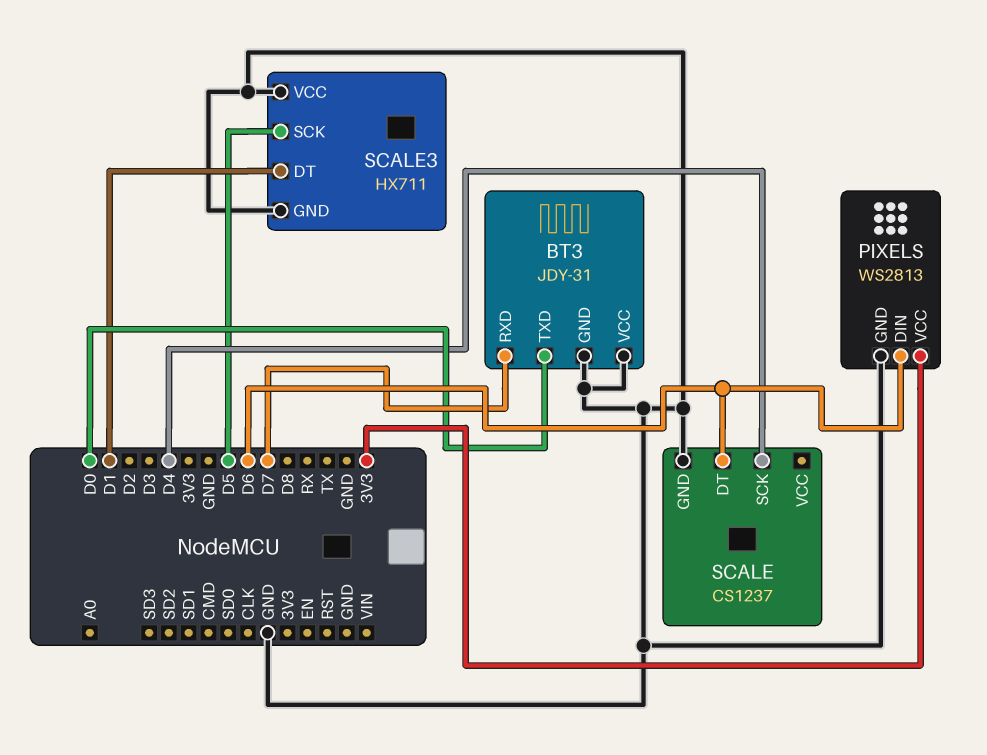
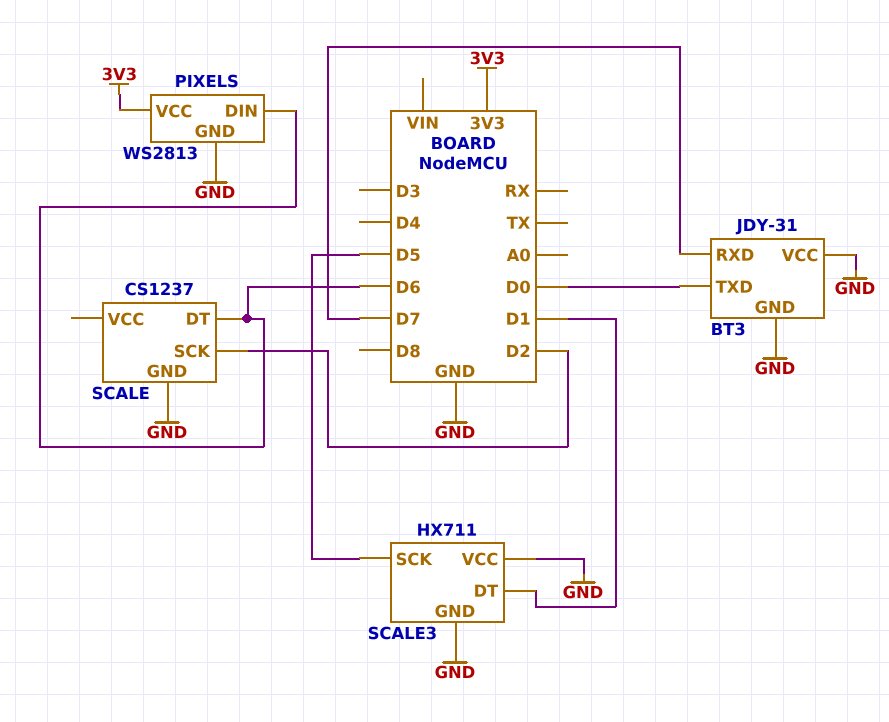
SCALE pin SCK: D4 -> D2

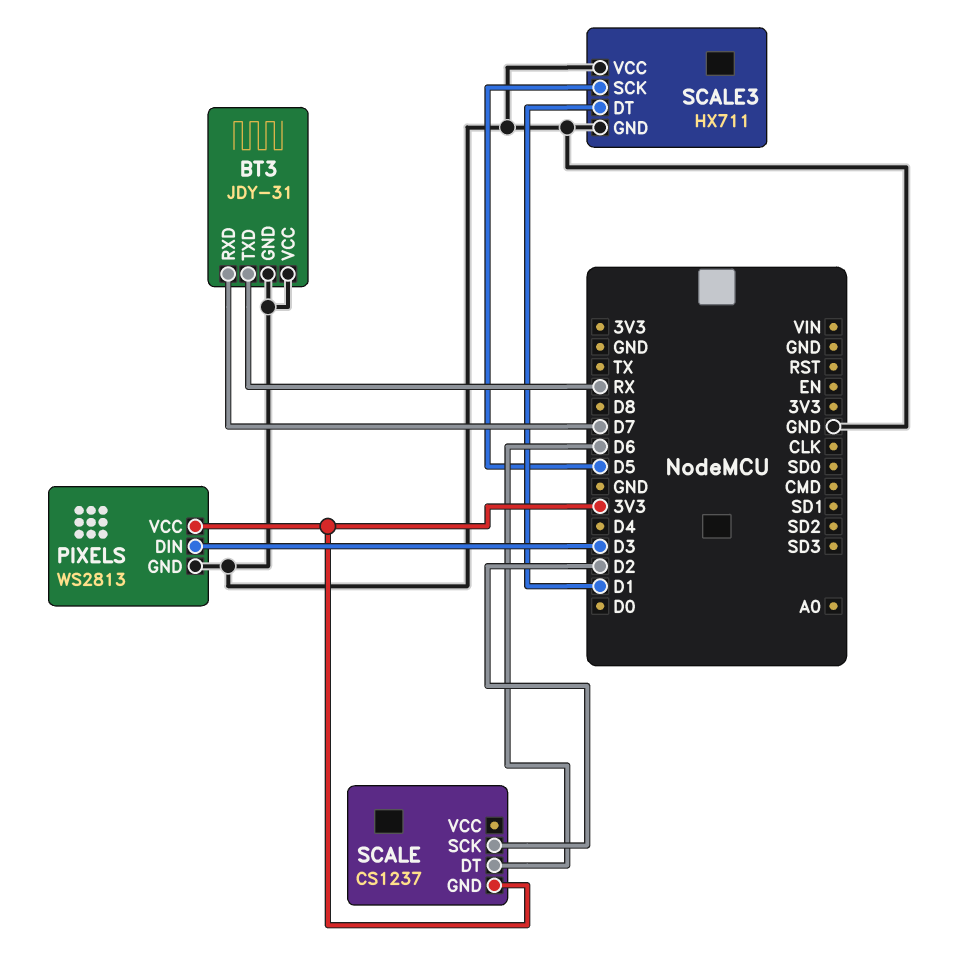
BT3 pin TXD: D0 -> RX
PIXELS pin DIN: D6 -> D3
SCALE pin GND: GND -> 3V3

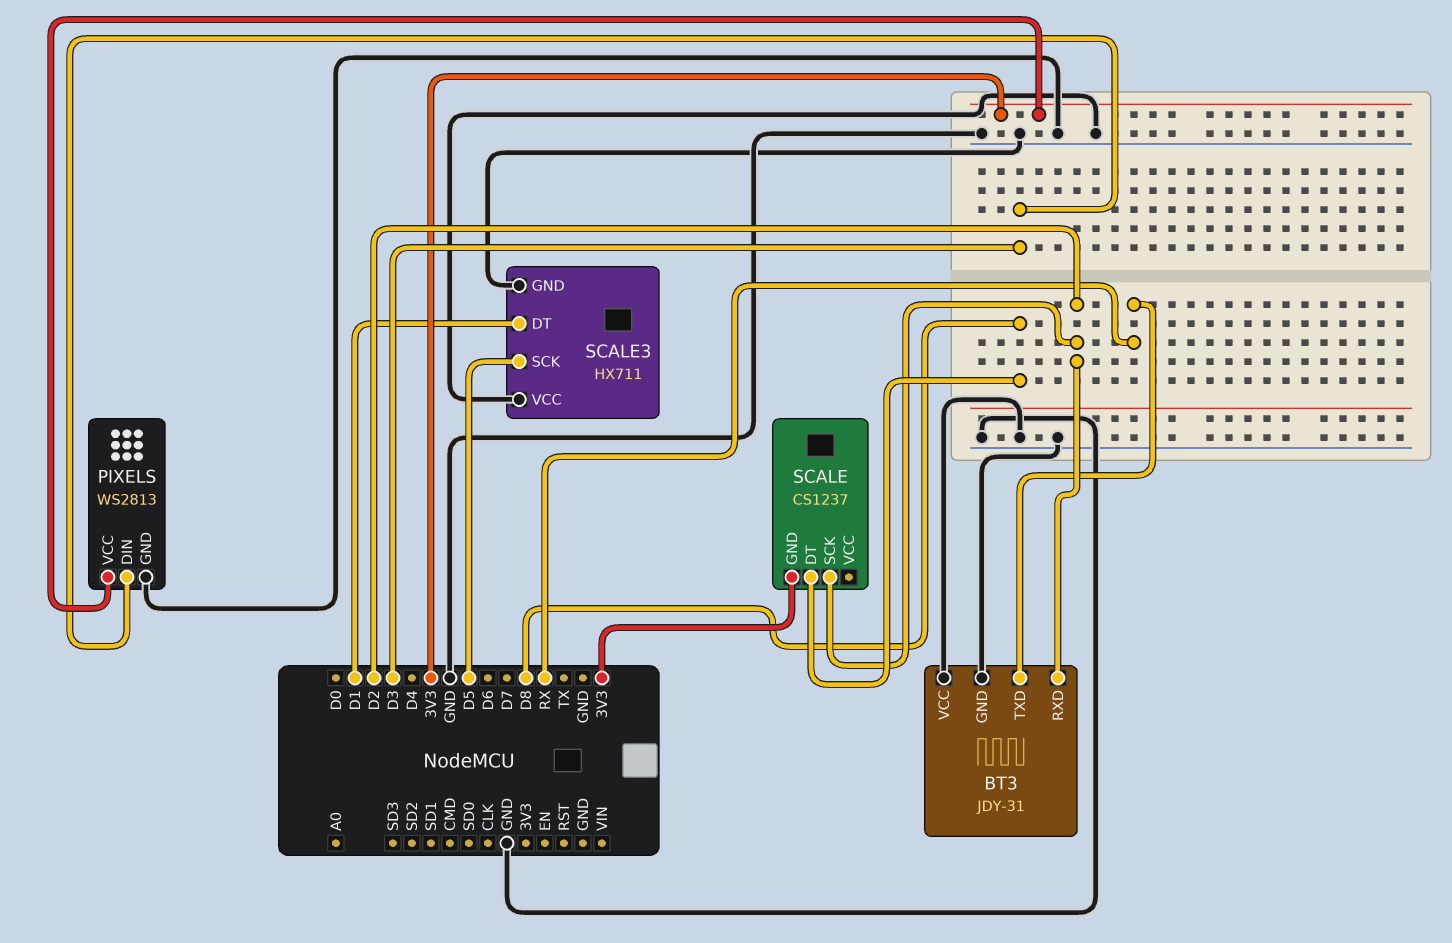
BT3 pin RXD: D7 -> D2
SCALE pin DT: D6 -> D8

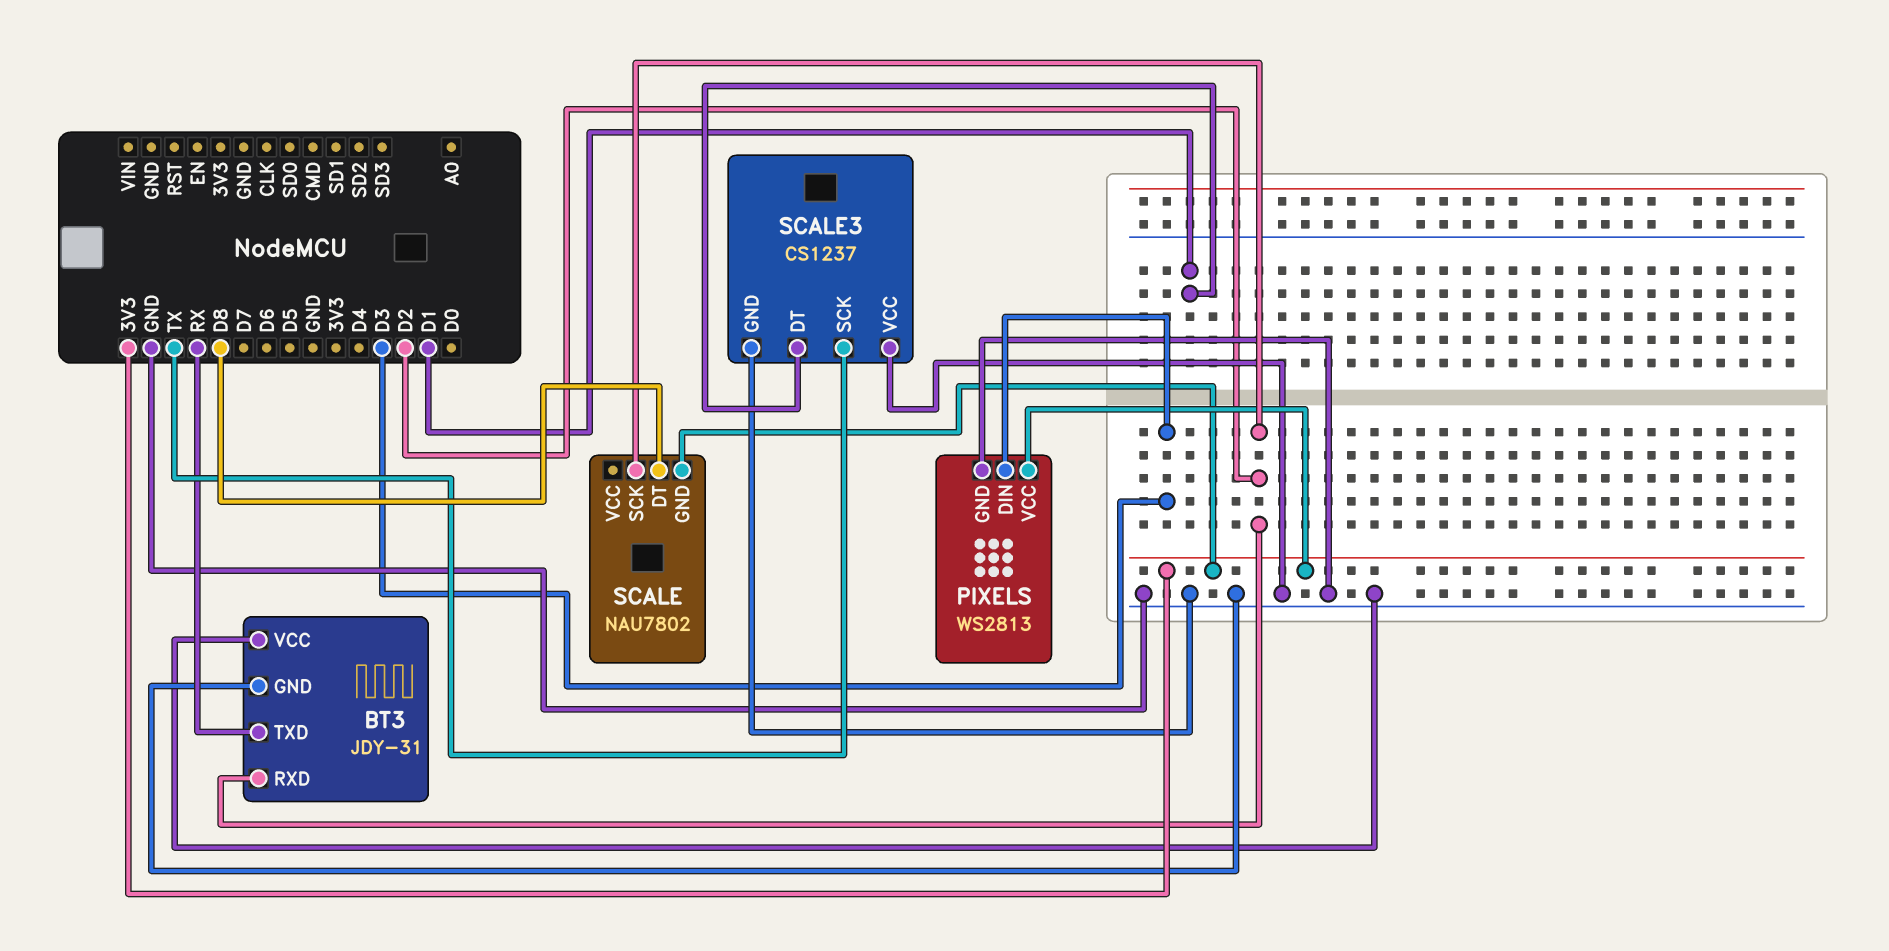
SCALE: CS1237 -> NAU7802
SCALE3: HX711 -> CS1237
SCALE3 pin SCK: D5 -> TX

